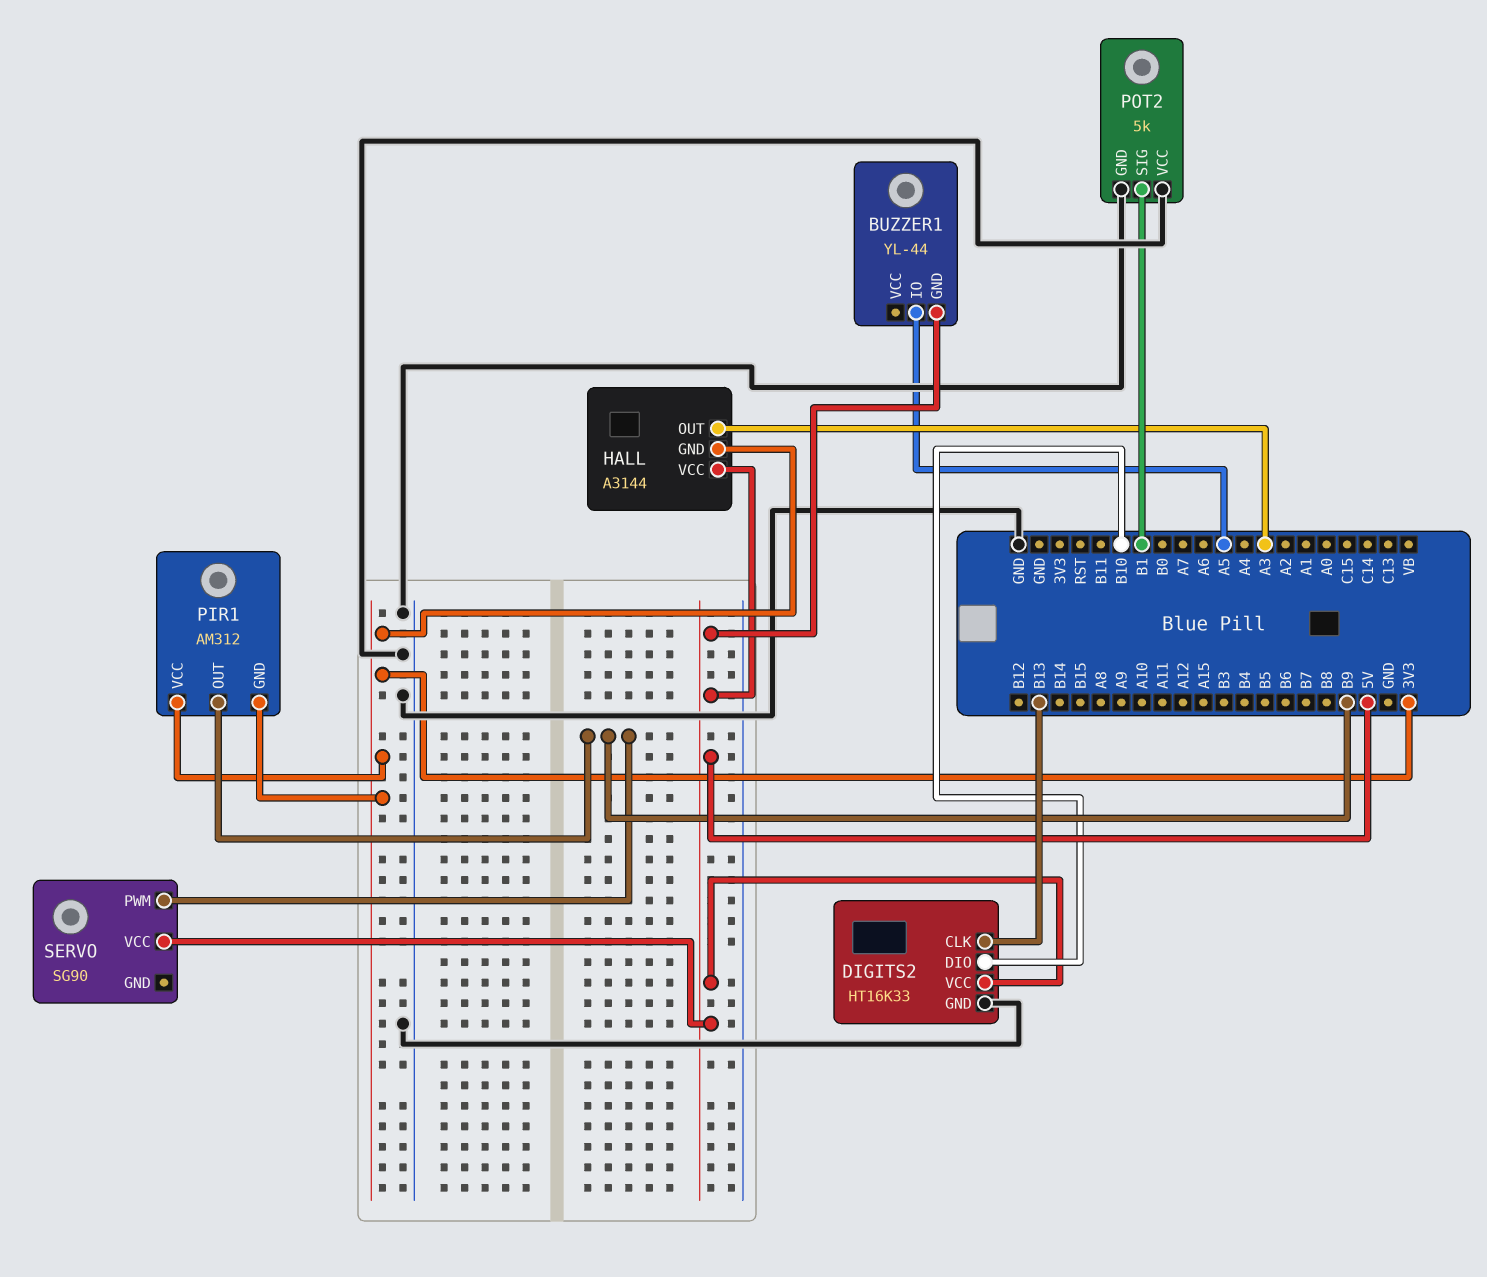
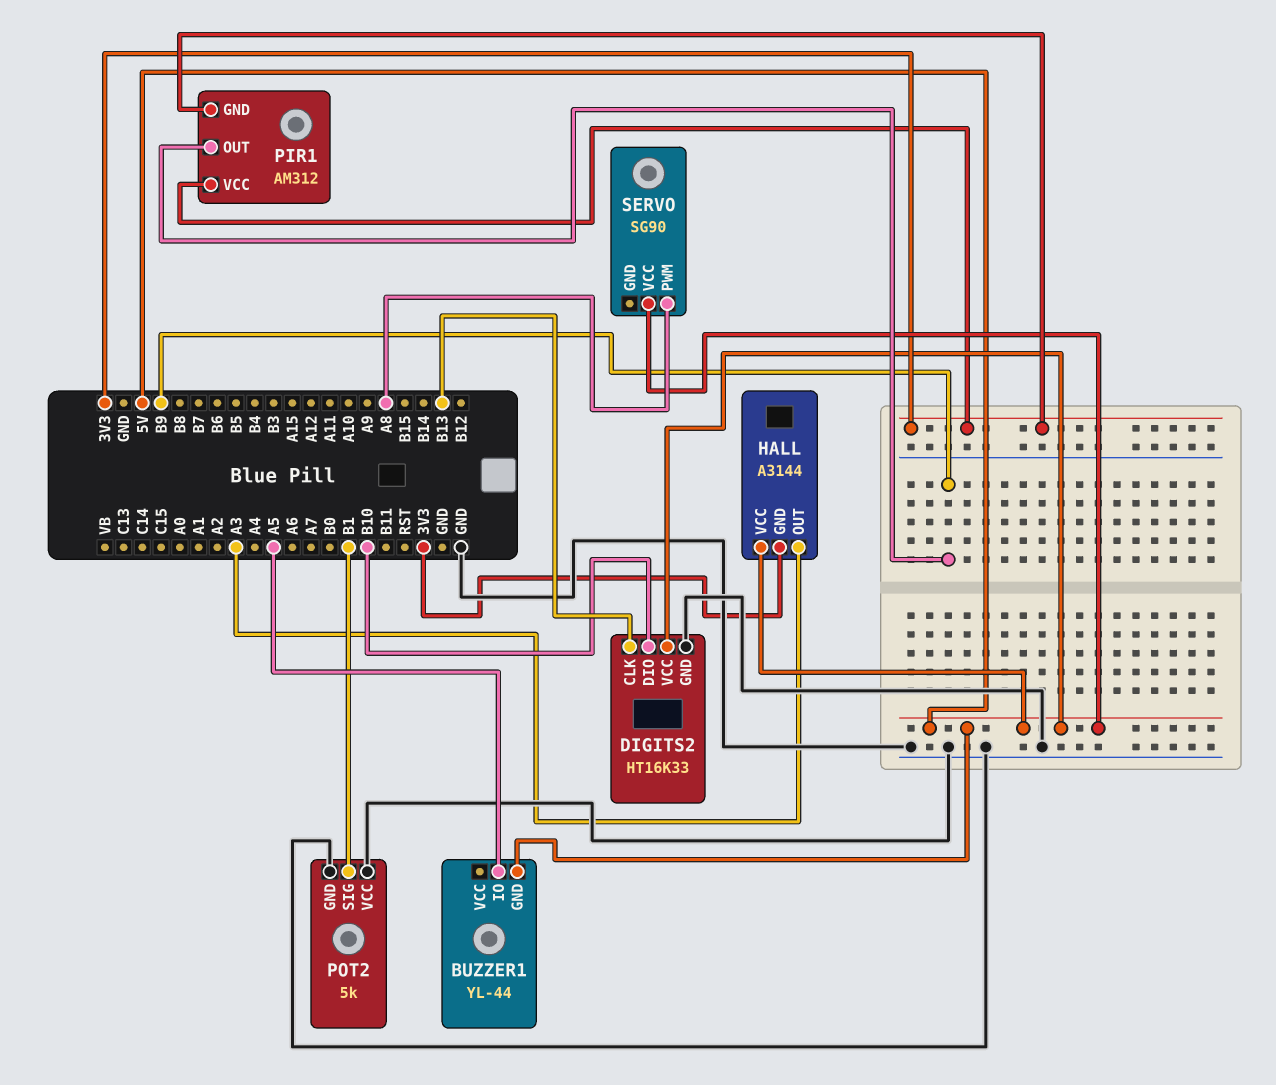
SERVO pin PWM: B9 -> A8

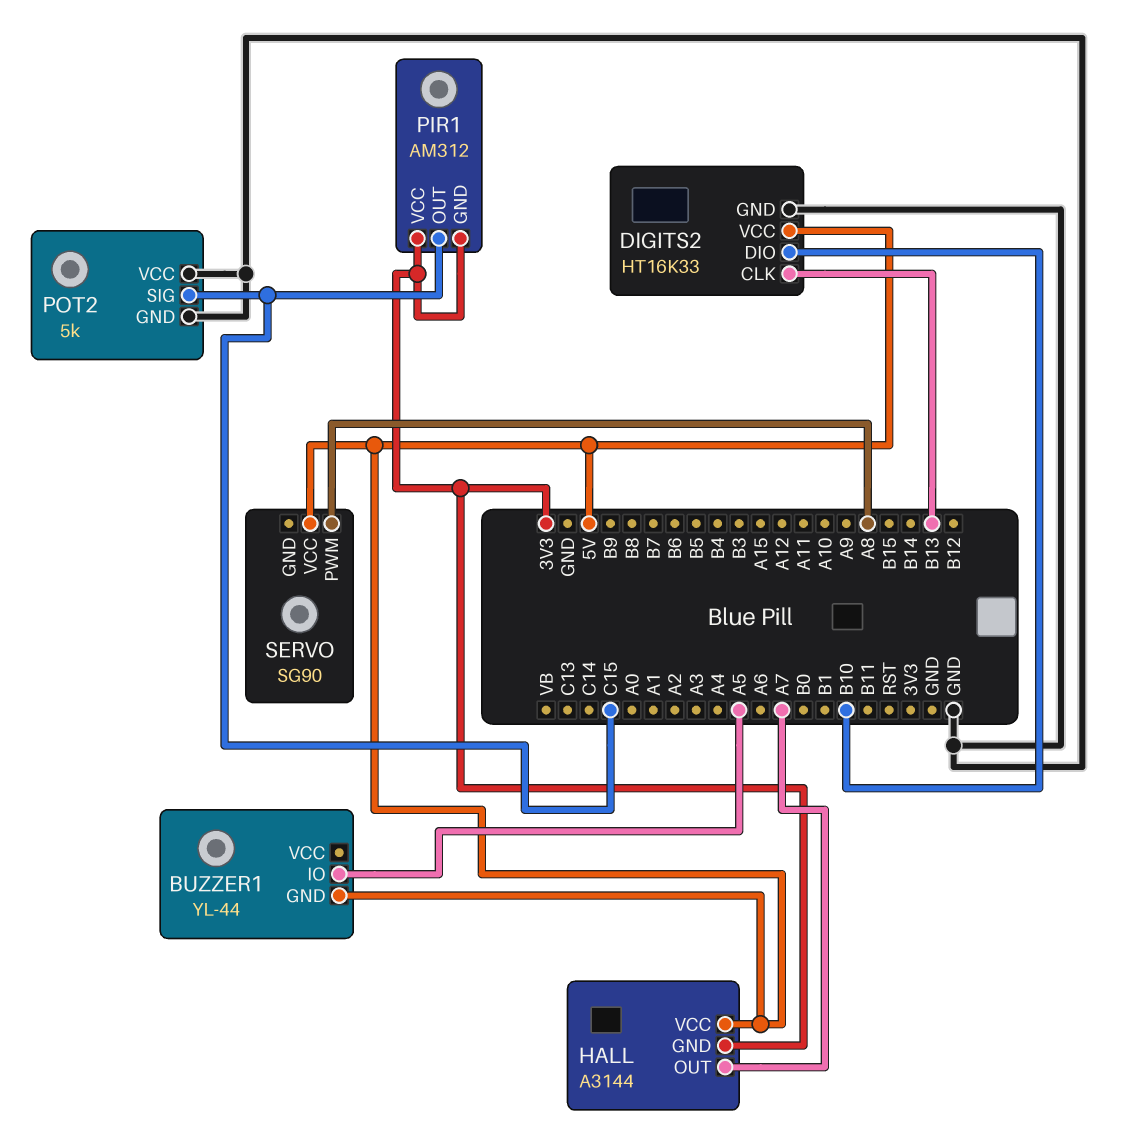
HALL pin OUT: A3 -> A7
PIR1 pin OUT: B9 -> C15
POT2 pin SIG: B1 -> C15

